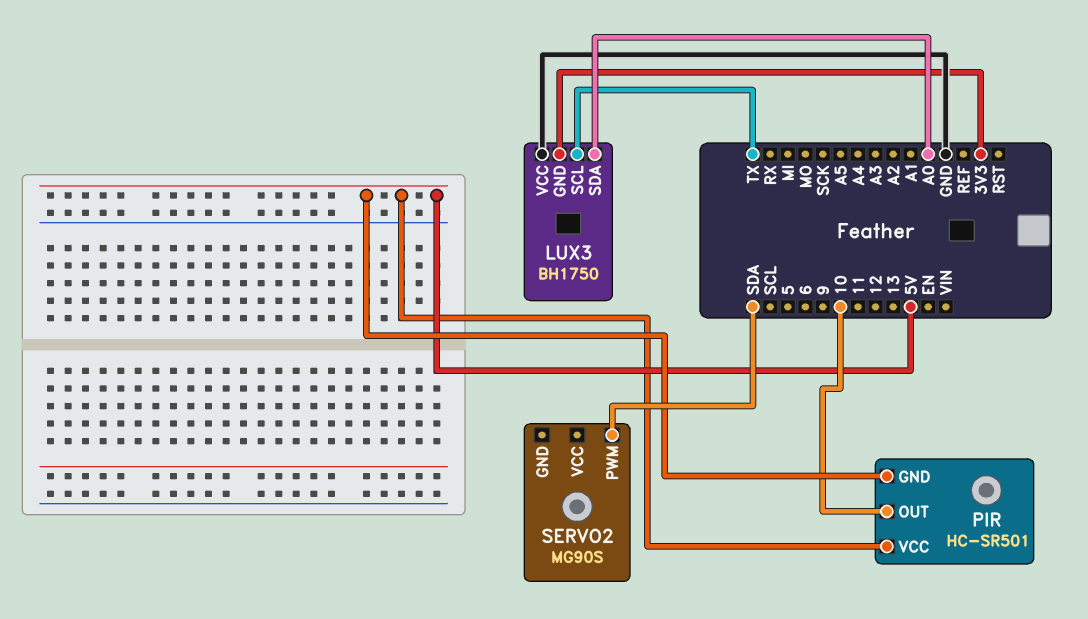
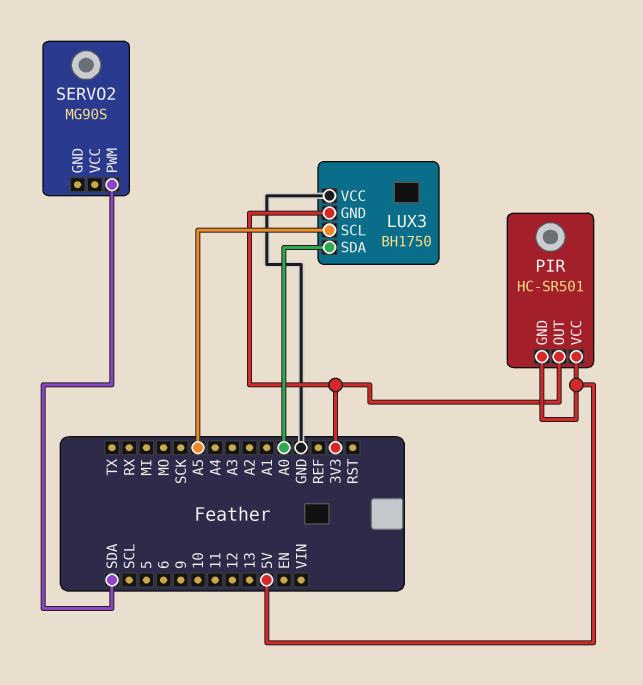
LUX3 pin SCL: TX -> A5
PIR pin OUT: 10 -> 3V3

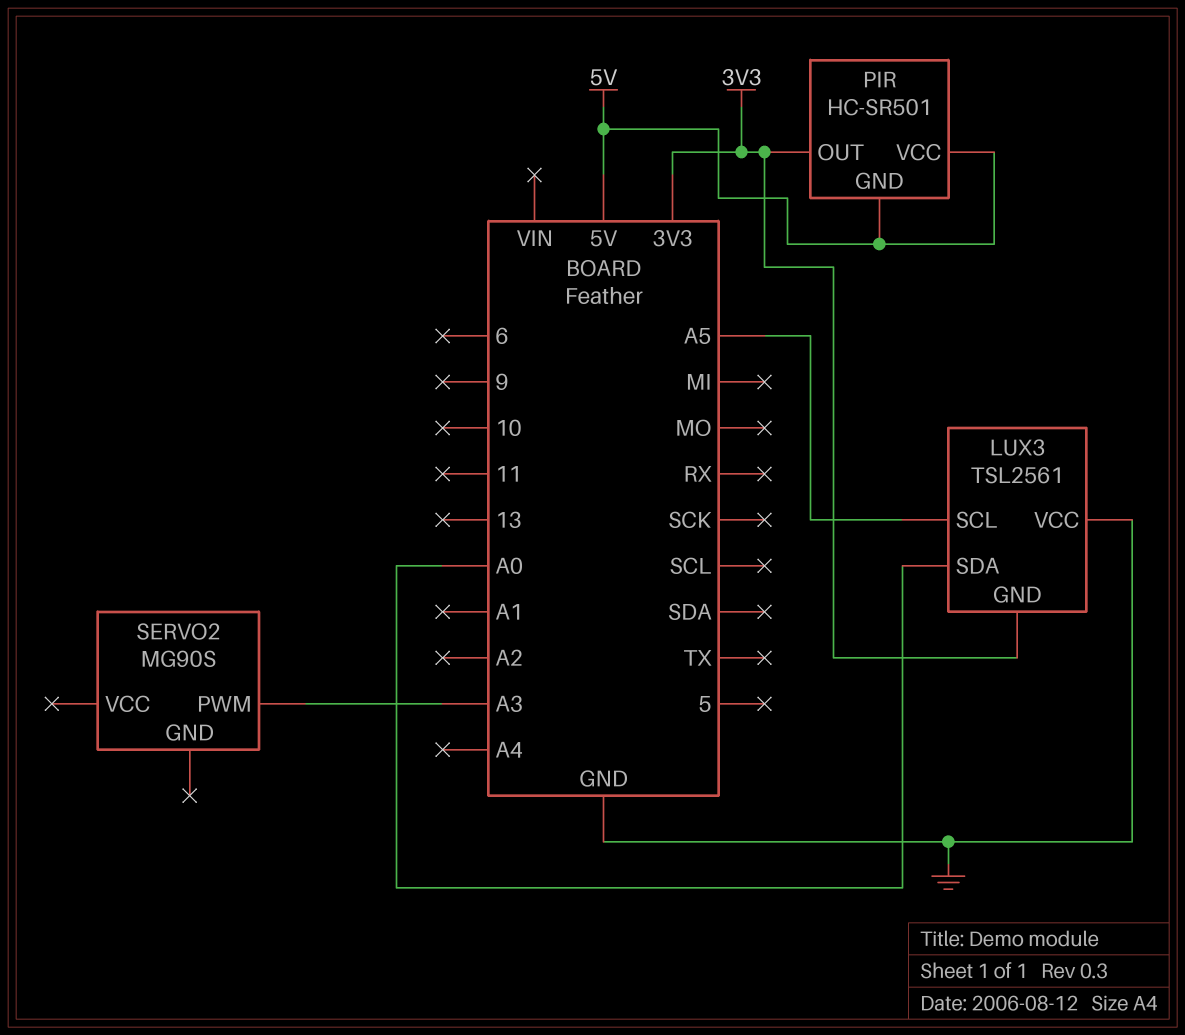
LUX3: BH1750 -> TSL2561
SERVO2 pin PWM: SDA -> A3

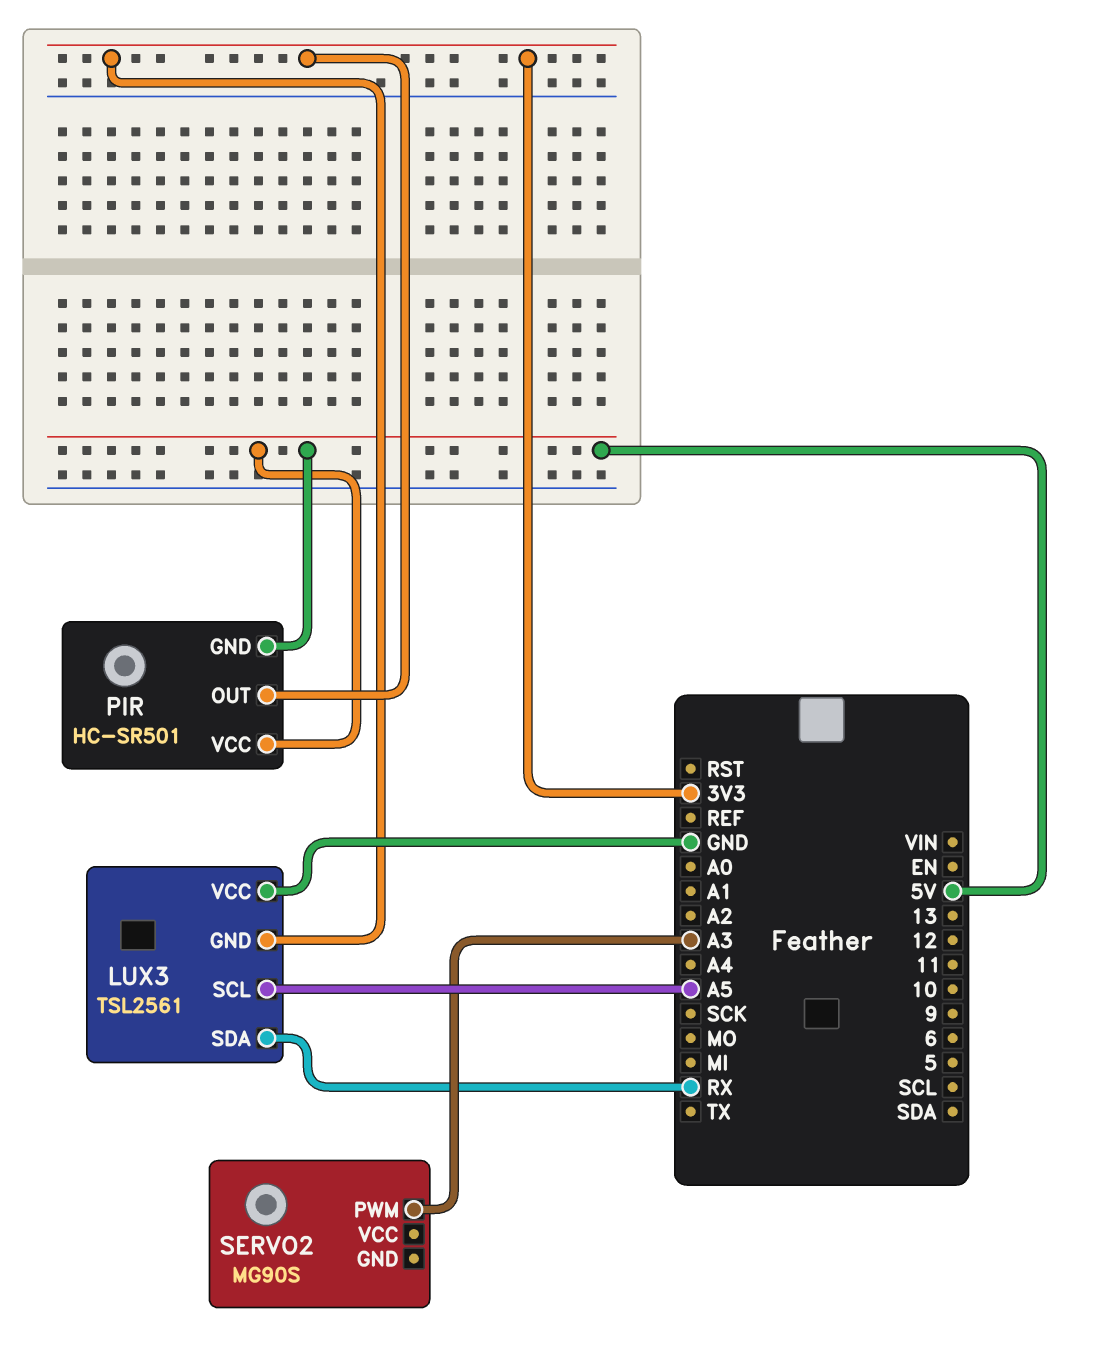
LUX3 pin SDA: A0 -> RX

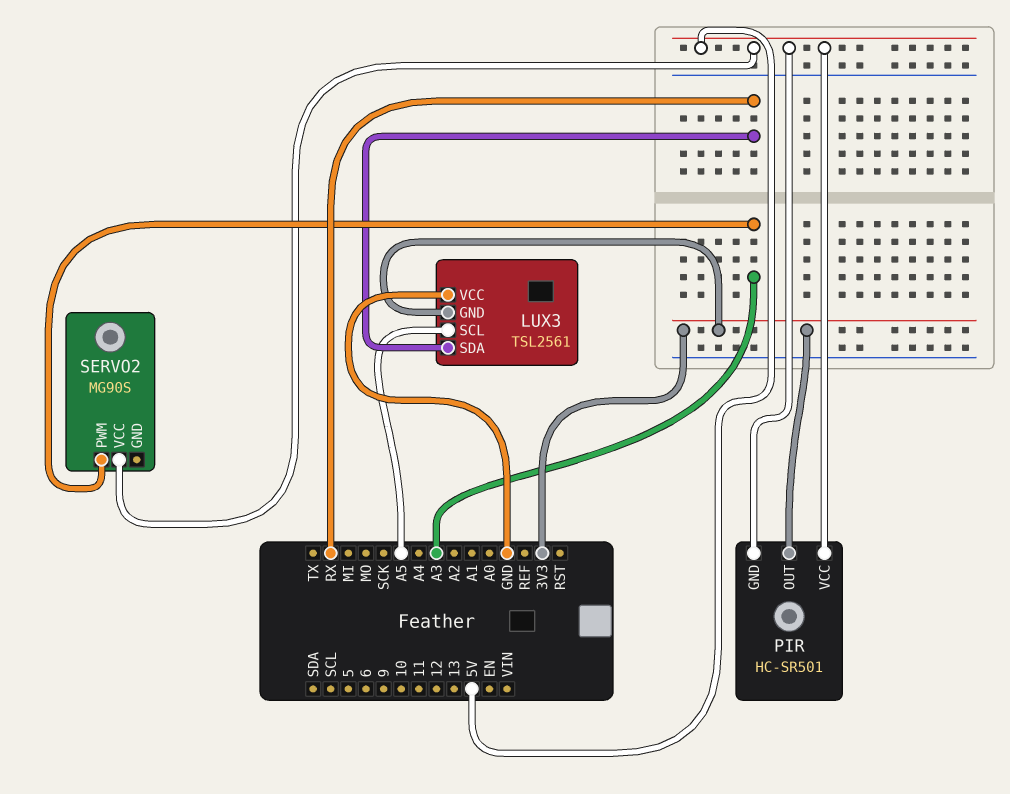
SERVO2 pin VCC: none -> 5V

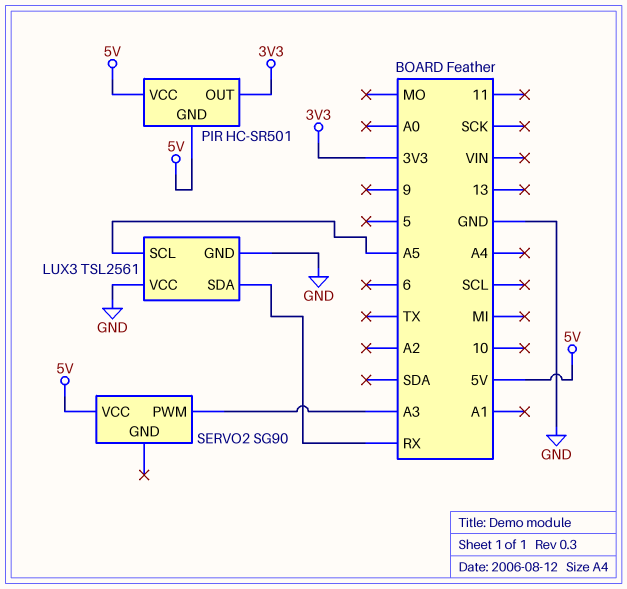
LUX3 pin GND: 3V3 -> GND
SERVO2: MG90S -> SG90

